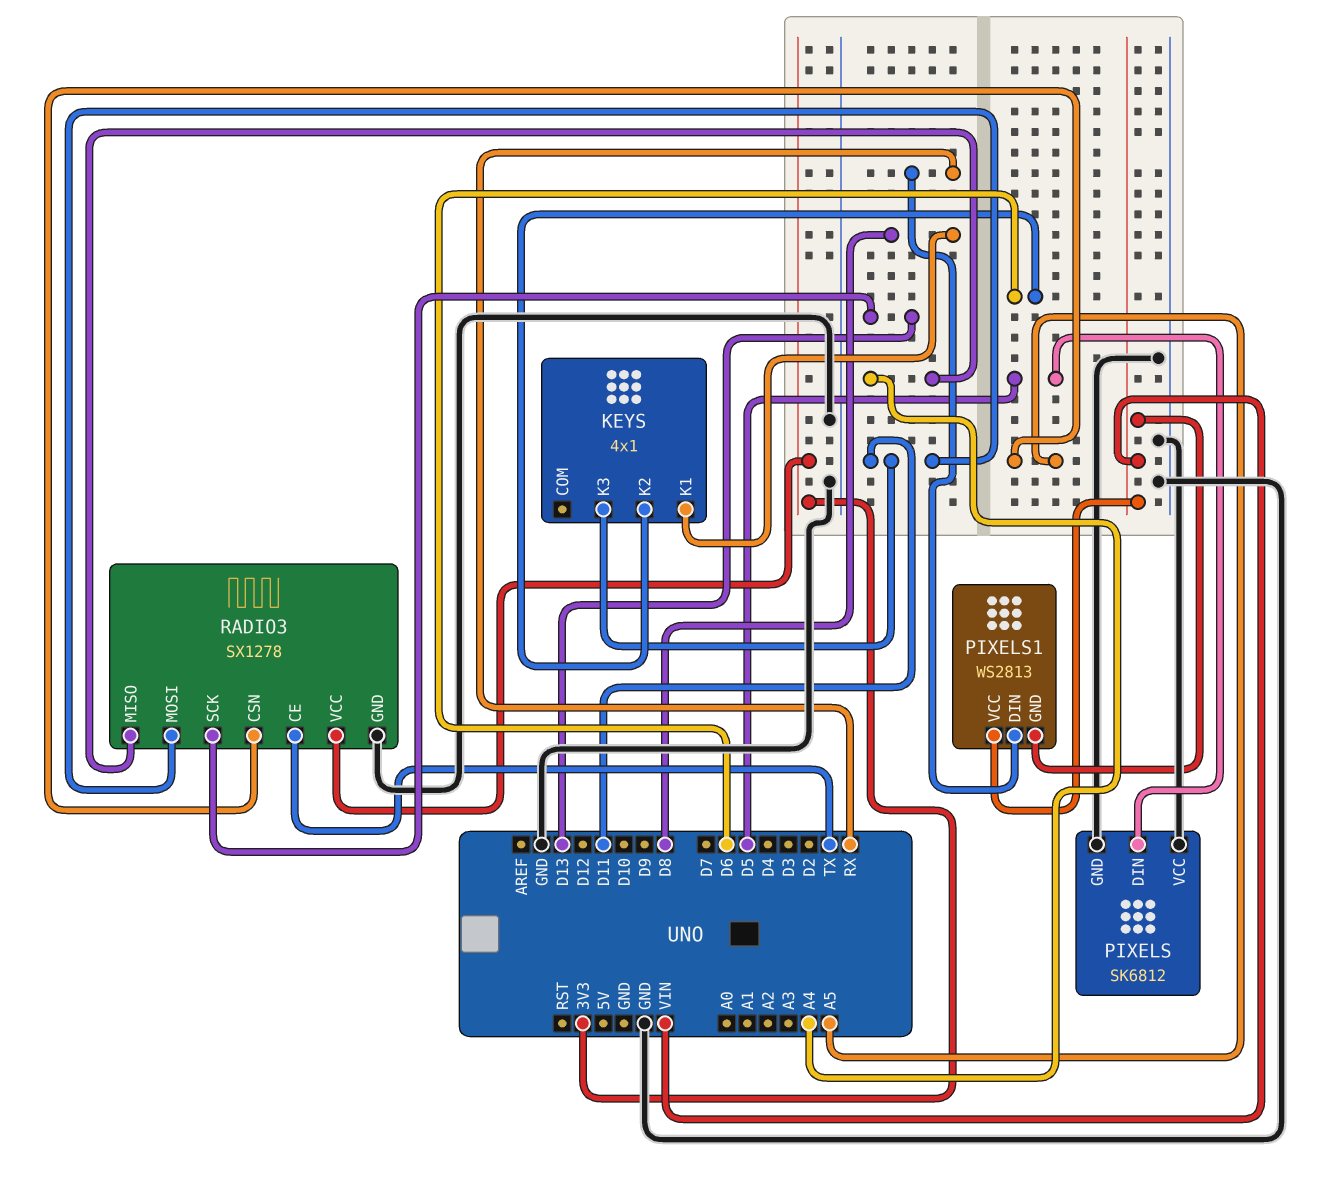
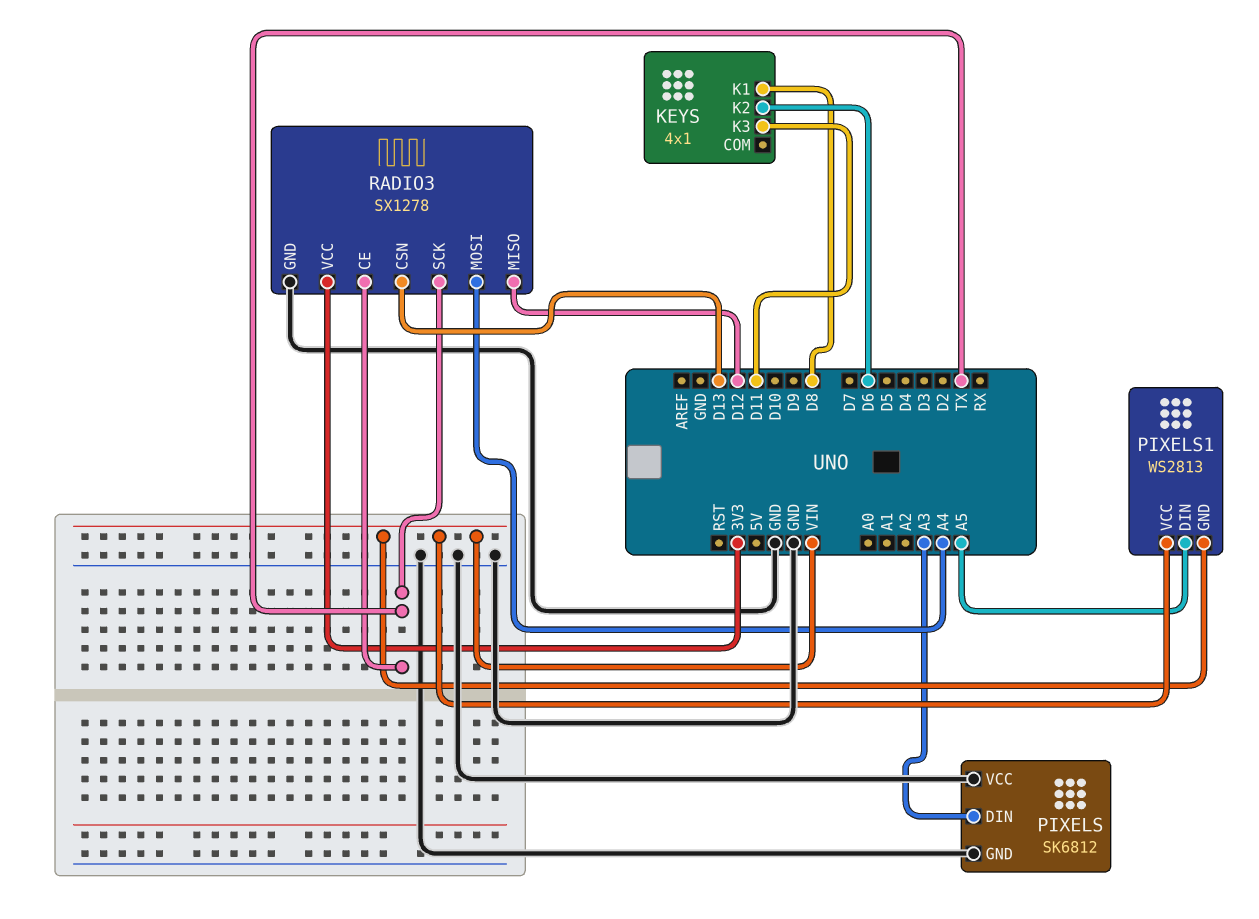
PIXELS pin DIN: D5 -> A3
PIXELS1 pin DIN: RX -> A5
RADIO3 pin CSN: A5 -> D13
RADIO3 pin MISO: A4 -> D12
RADIO3 pin MOSI: D11 -> A4
RADIO3 pin SCK: D13 -> TX

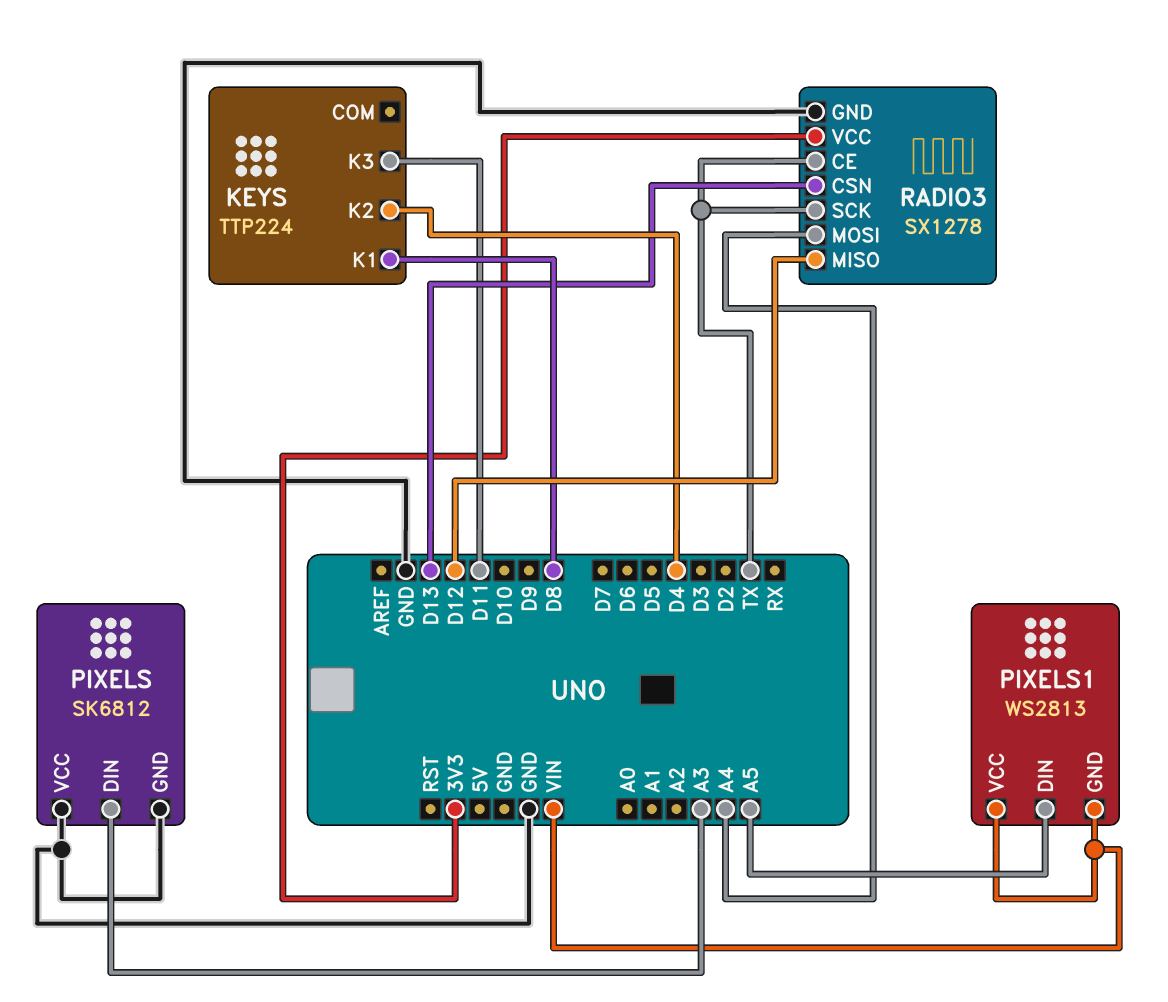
KEYS: 4x1 -> TTP224
KEYS pin K2: D6 -> D4

